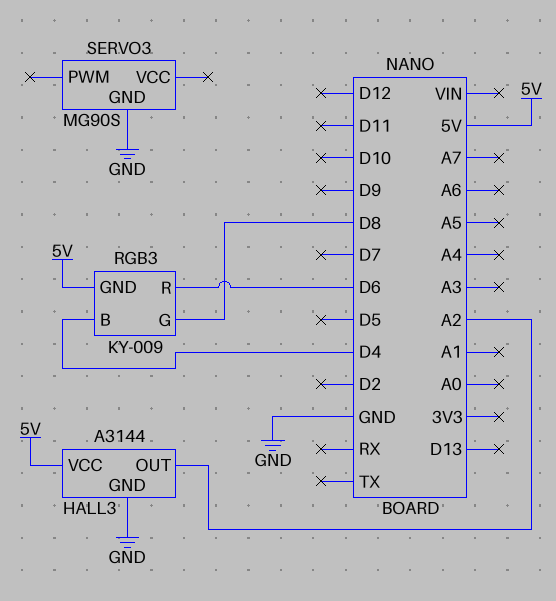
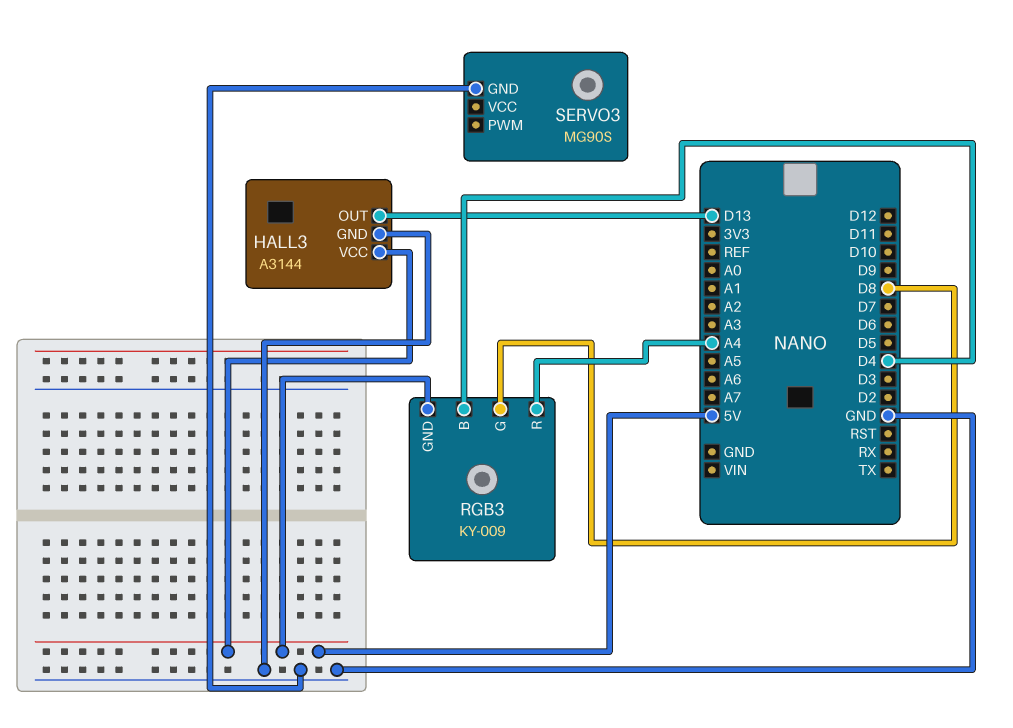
HALL3 pin OUT: A2 -> D13
RGB3 pin R: D6 -> A4

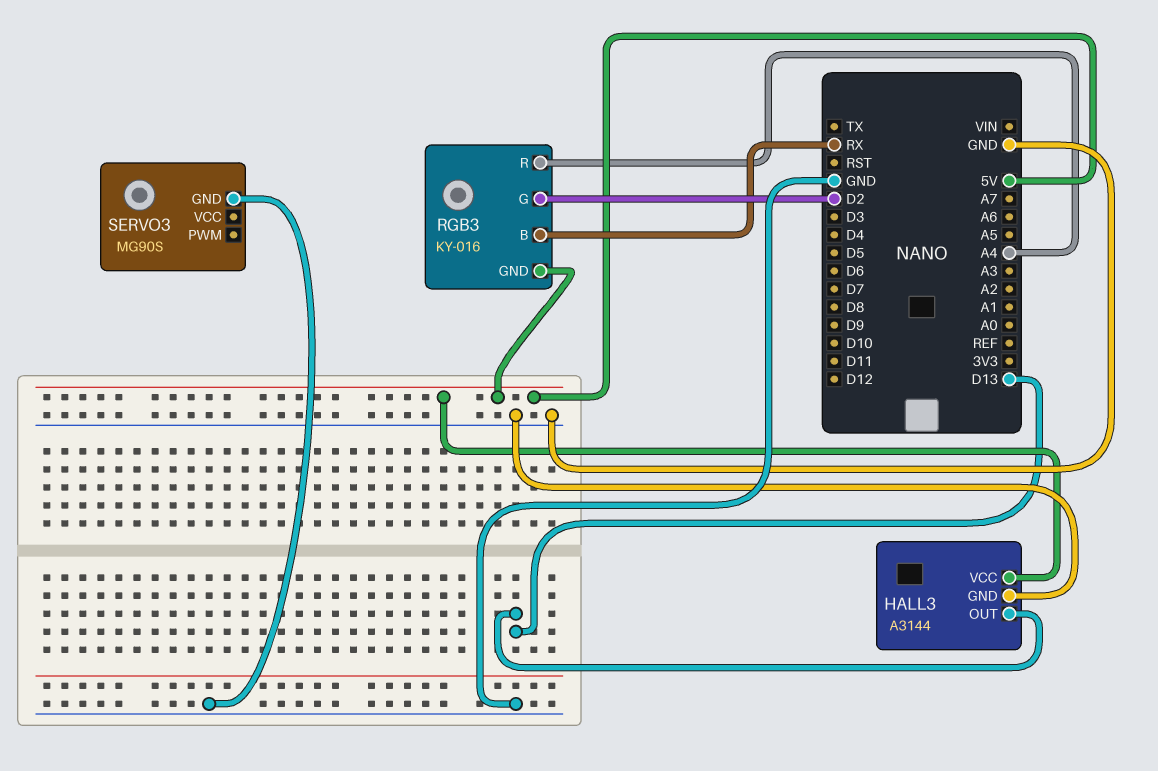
RGB3: KY-009 -> KY-016
RGB3 pin B: D4 -> RX
RGB3 pin G: D8 -> D2

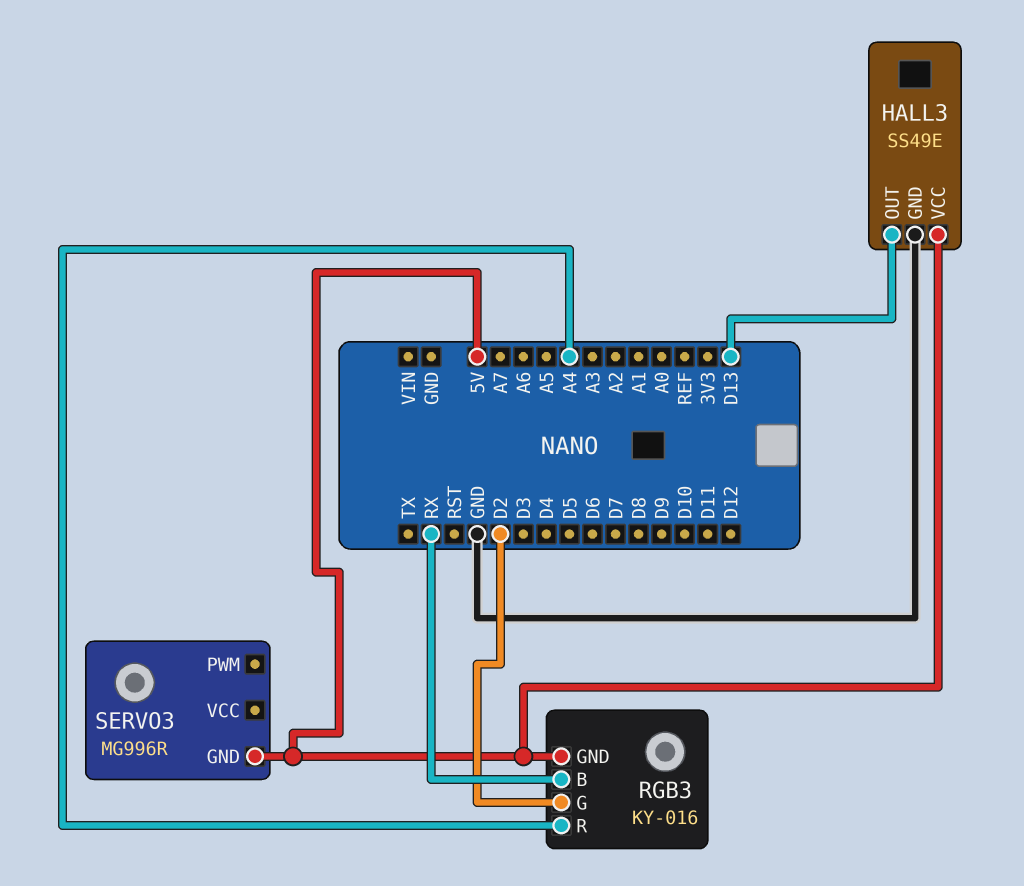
HALL3: A3144 -> SS49E
SERVO3: MG90S -> MG996R
SERVO3 pin GND: GND -> 5V

